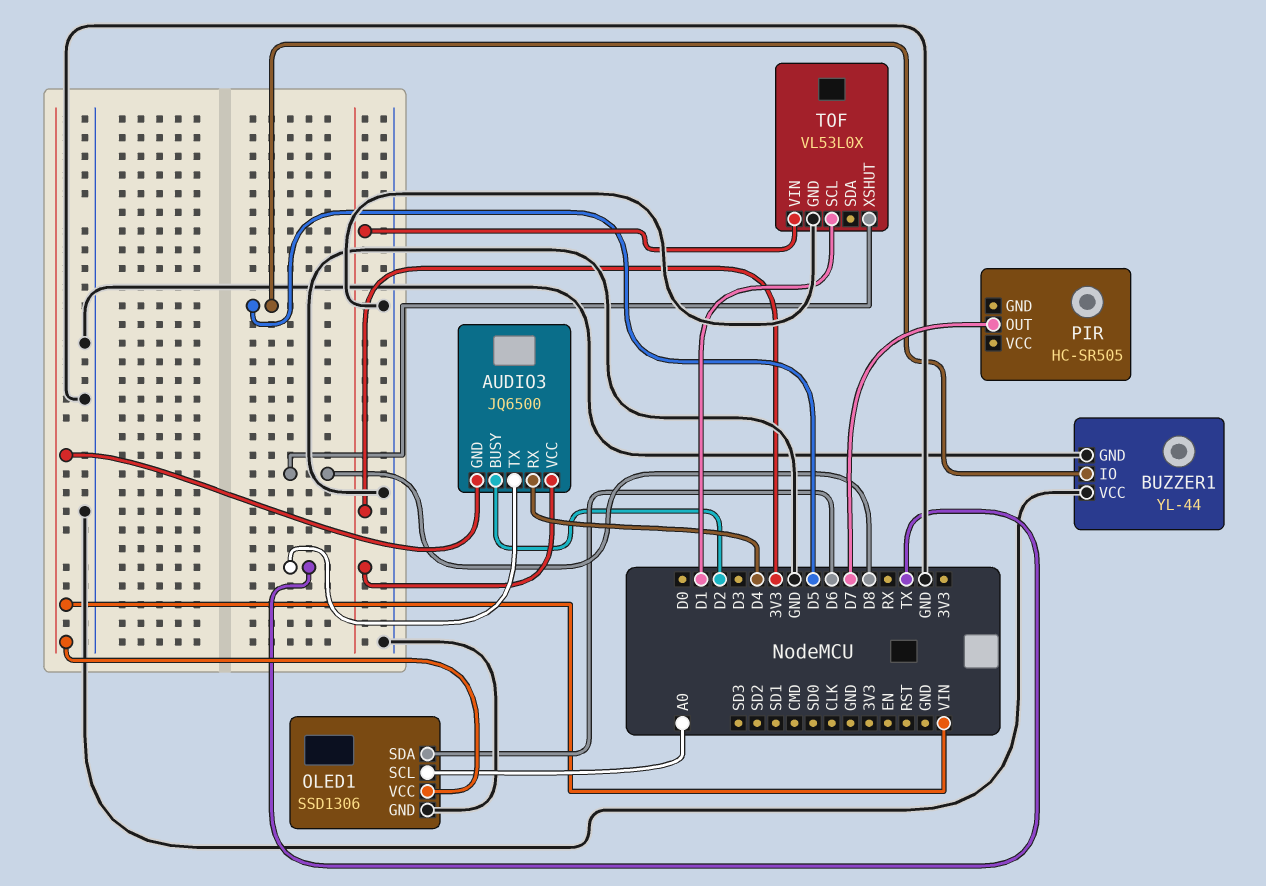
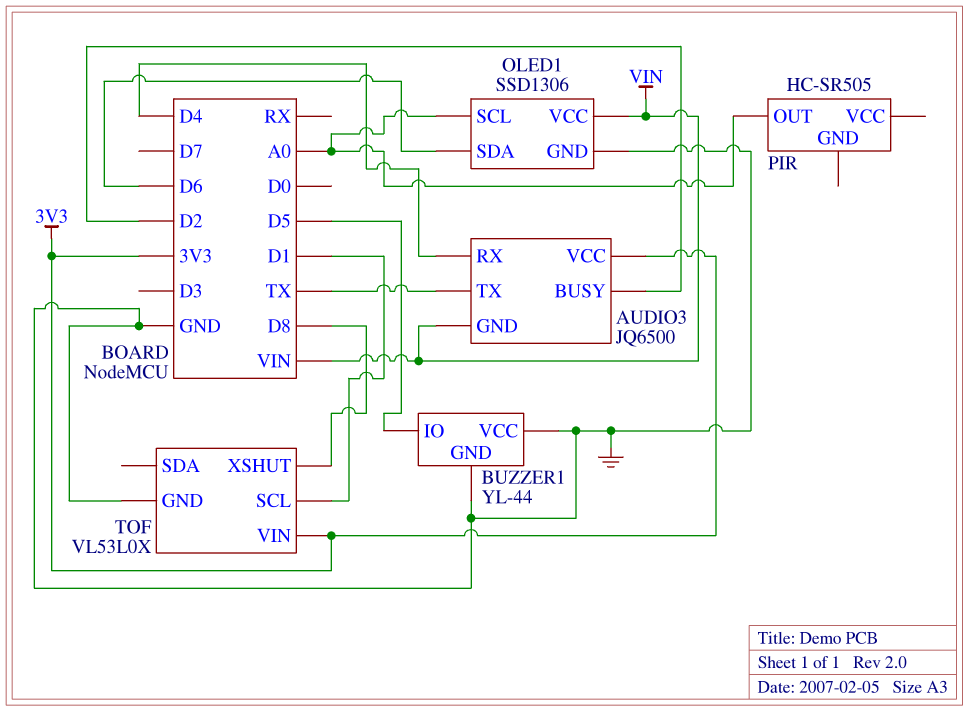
PIR pin OUT: D7 -> A0

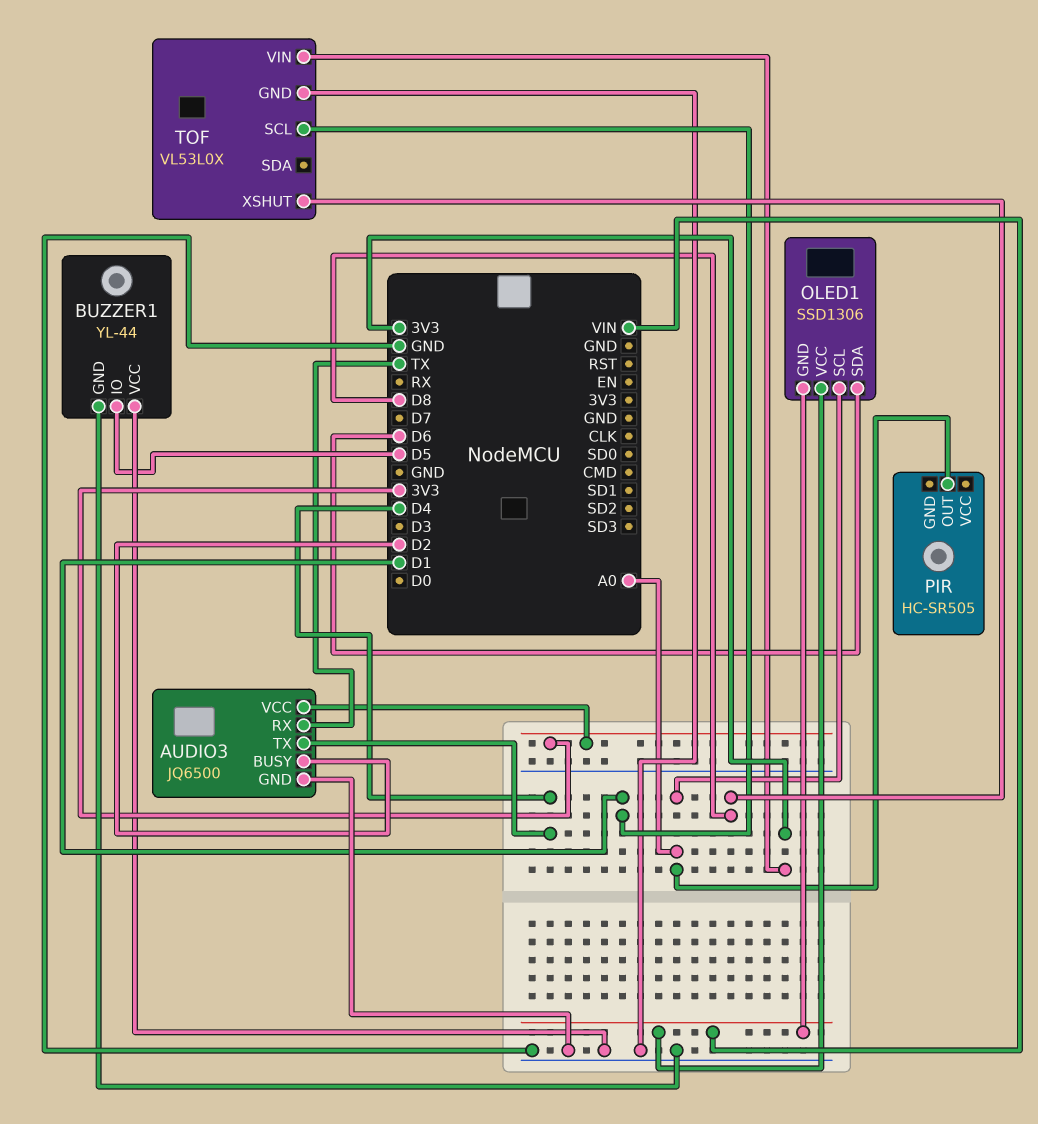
AUDIO3 pin GND: VIN -> GND
AUDIO3 pin RX: D4 -> TX
AUDIO3 pin TX: TX -> D4
OLED1 pin GND: GND -> VIN

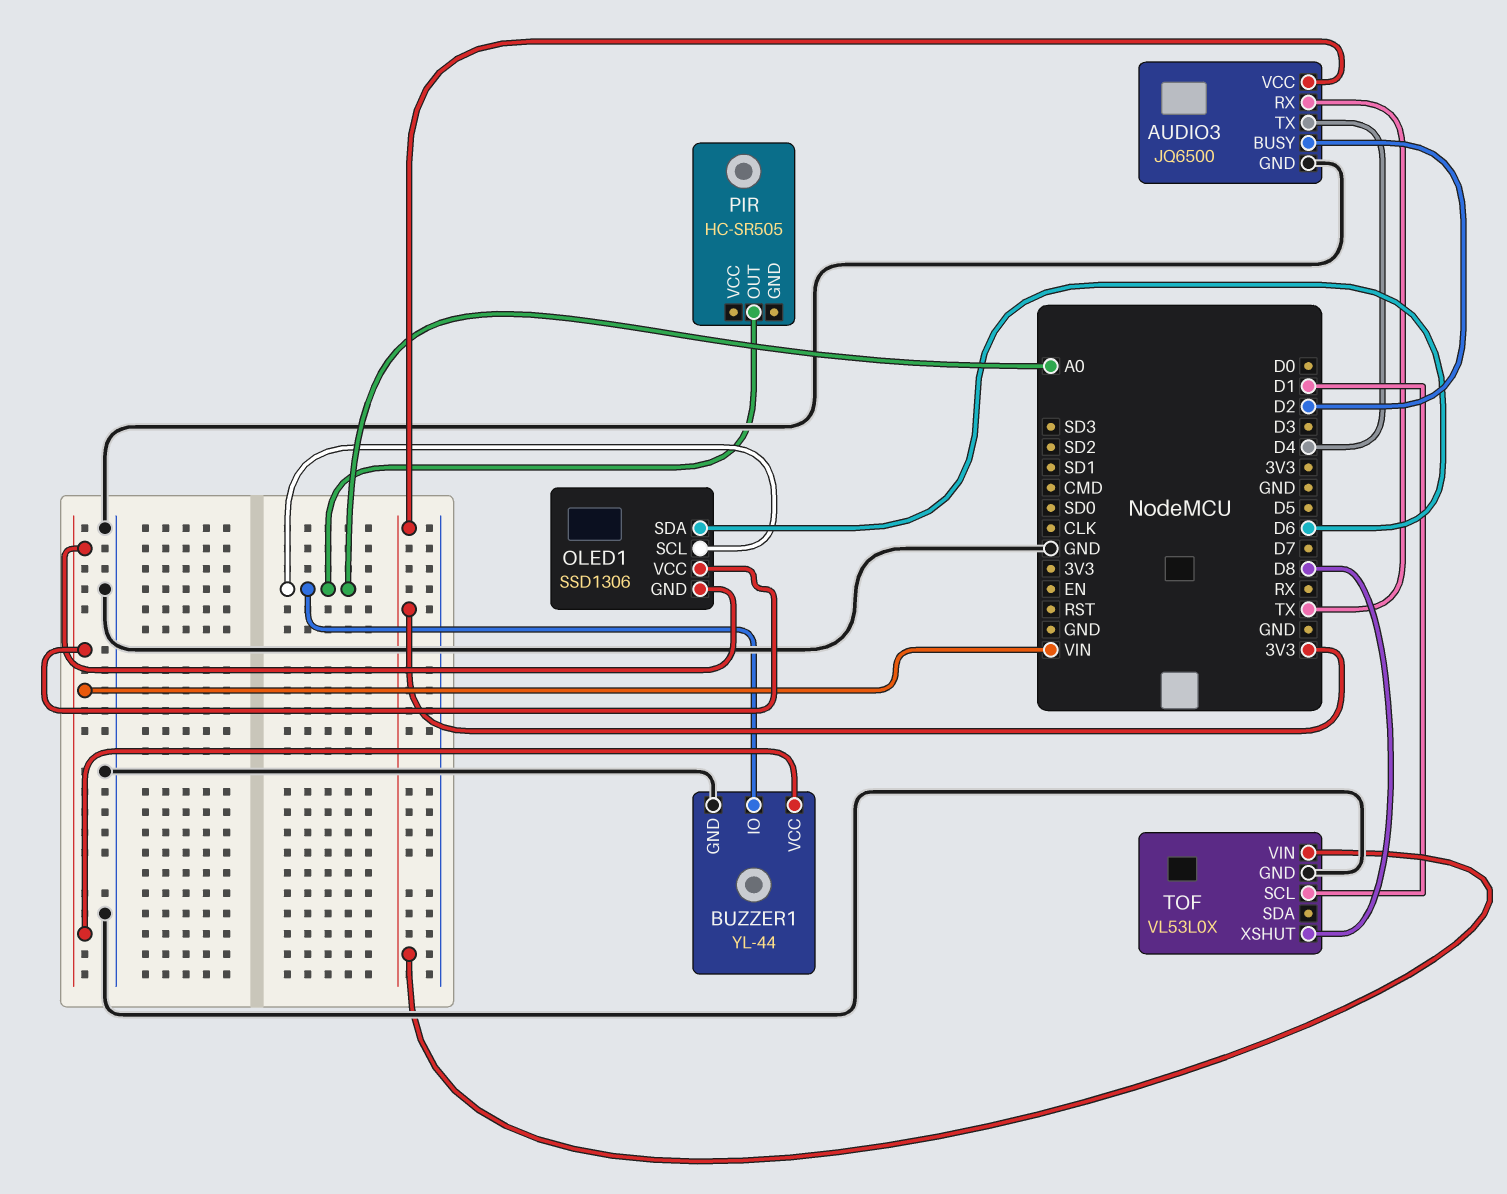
BUZZER1 pin IO: D5 -> A0
BUZZER1 pin VCC: GND -> VIN

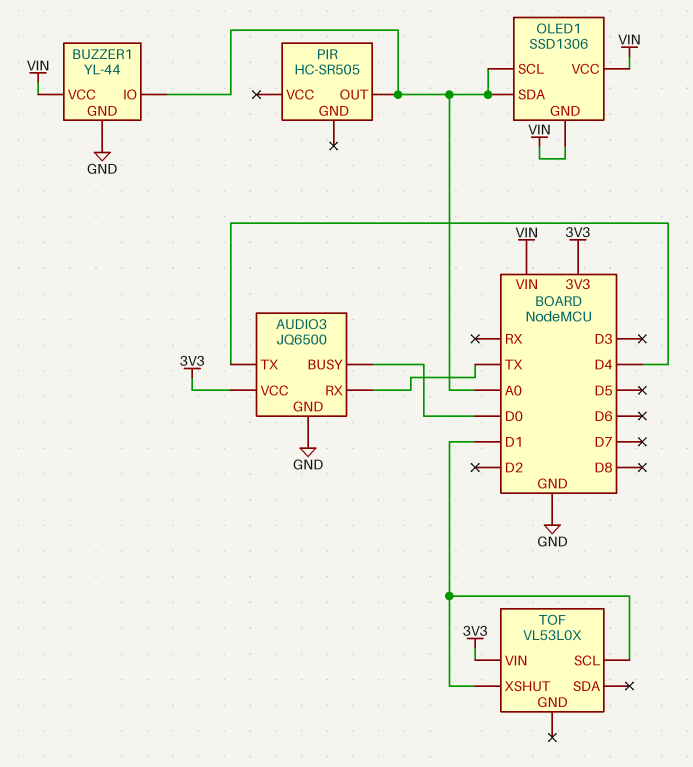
AUDIO3 pin BUSY: D2 -> D0
OLED1 pin SDA: D6 -> A0
TOF pin GND: GND -> none
TOF pin XSHUT: D8 -> D1

